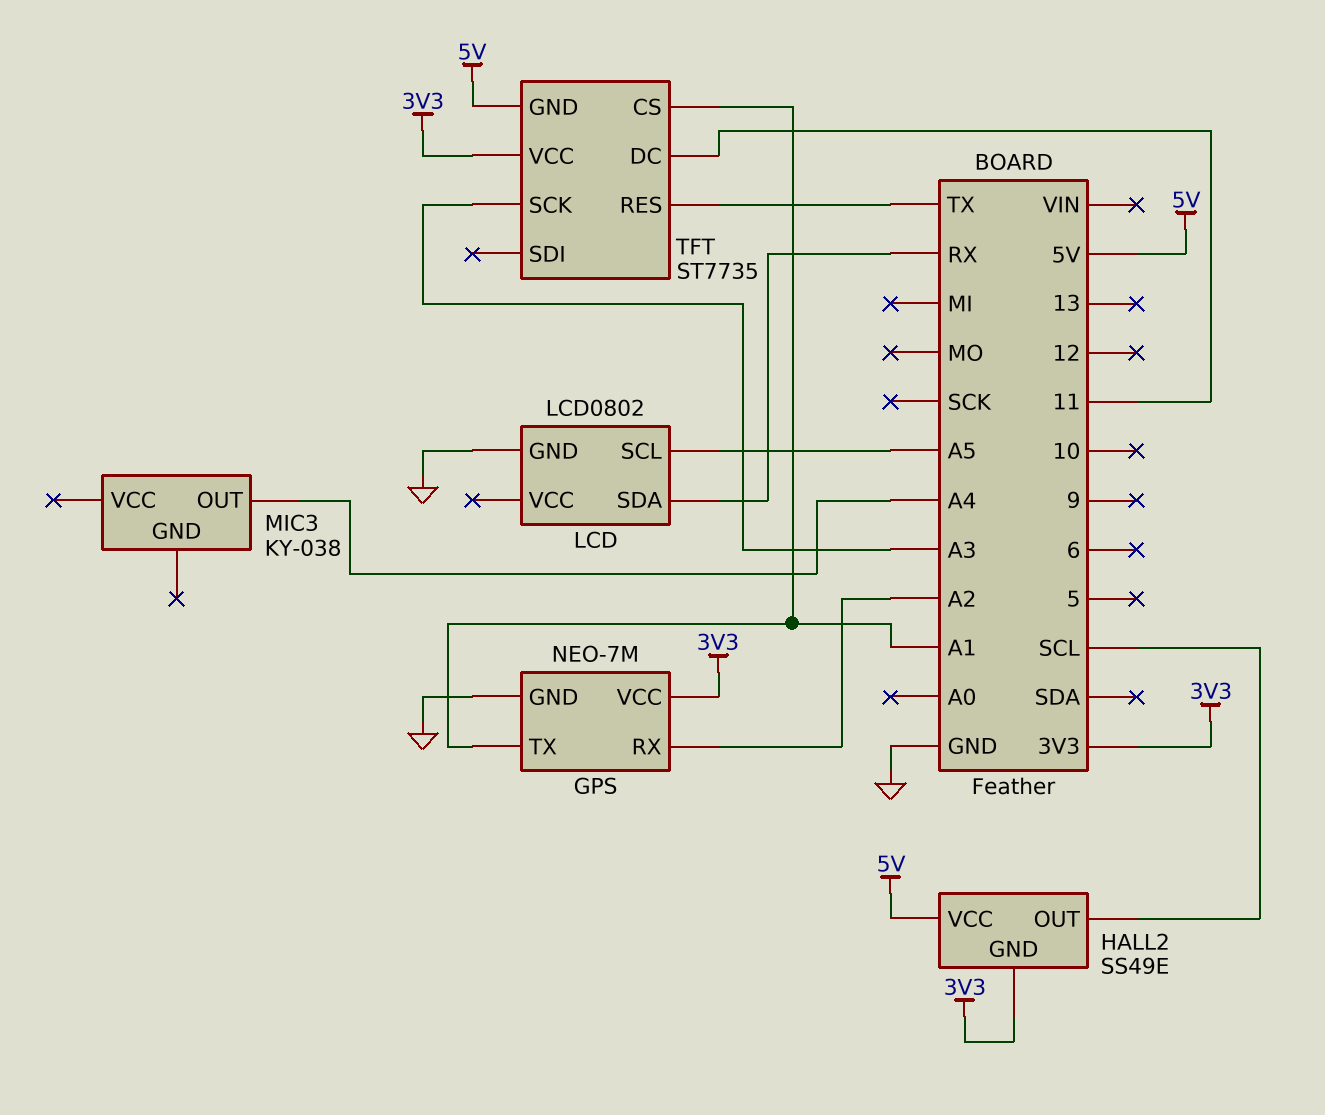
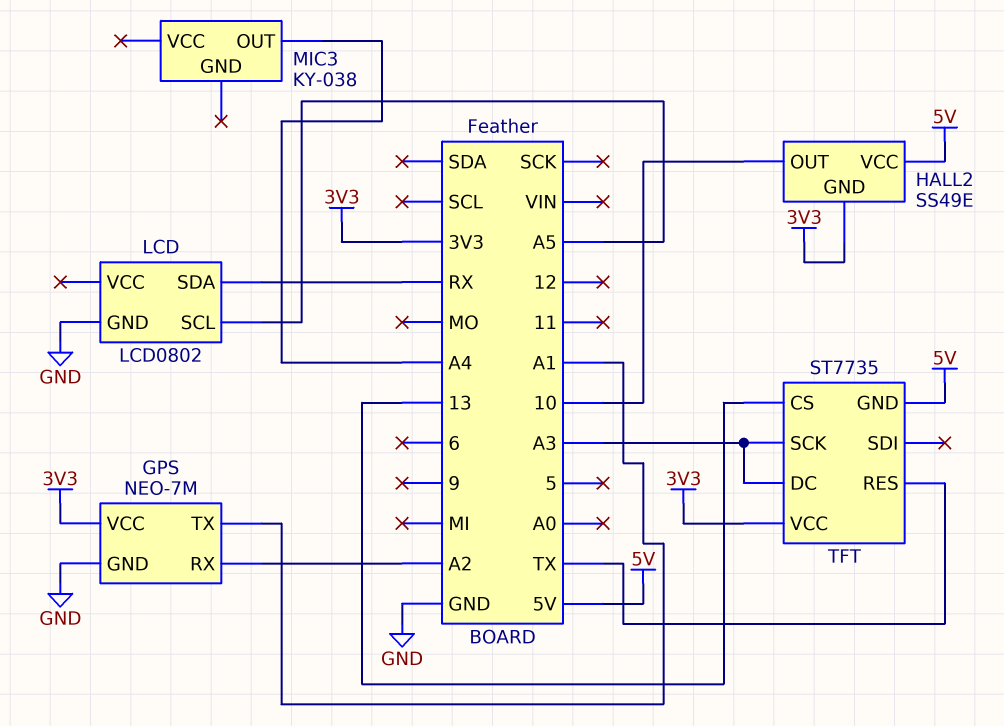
HALL2 pin OUT: SCL -> 10
TFT pin CS: A1 -> 13
TFT pin DC: 11 -> A3

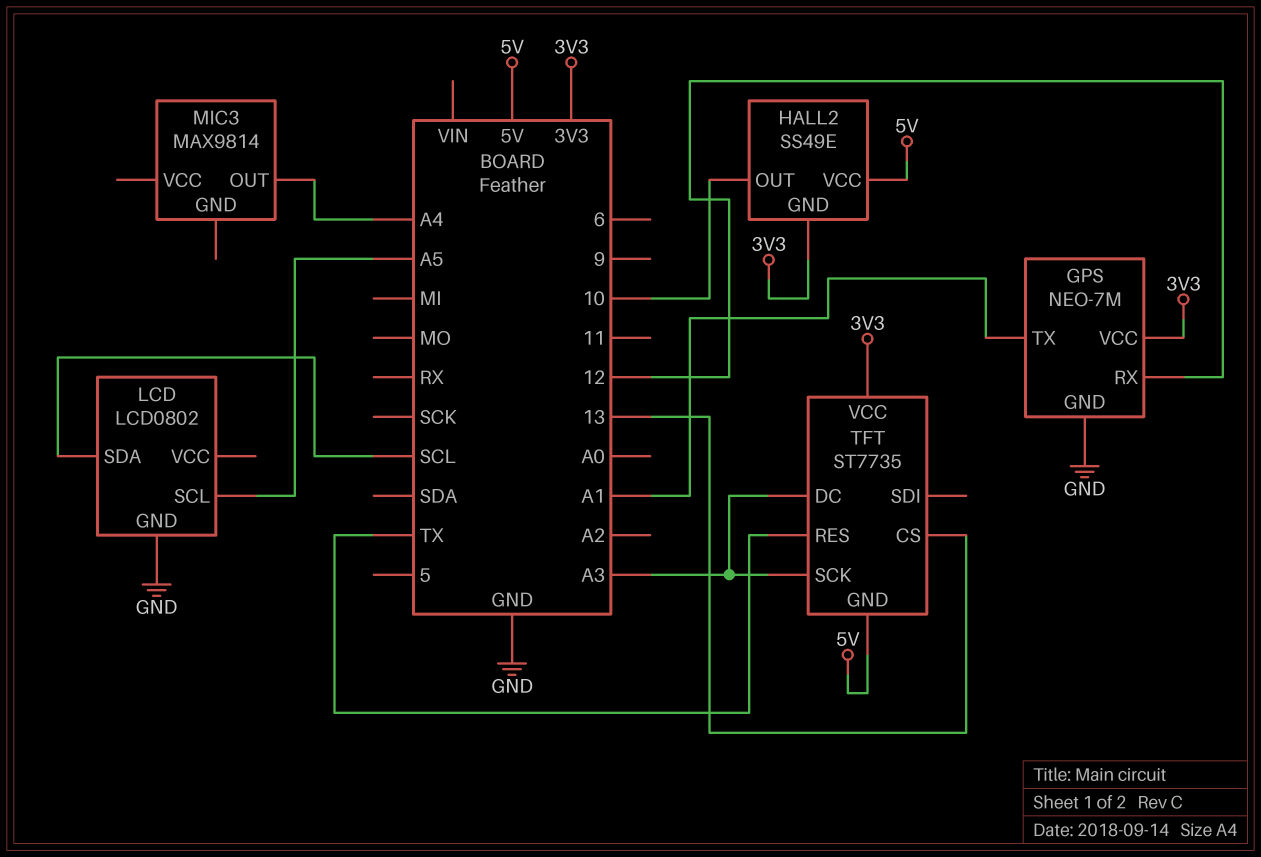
GPS pin RX: A2 -> 12
LCD pin SDA: RX -> SCL
MIC3: KY-038 -> MAX9814

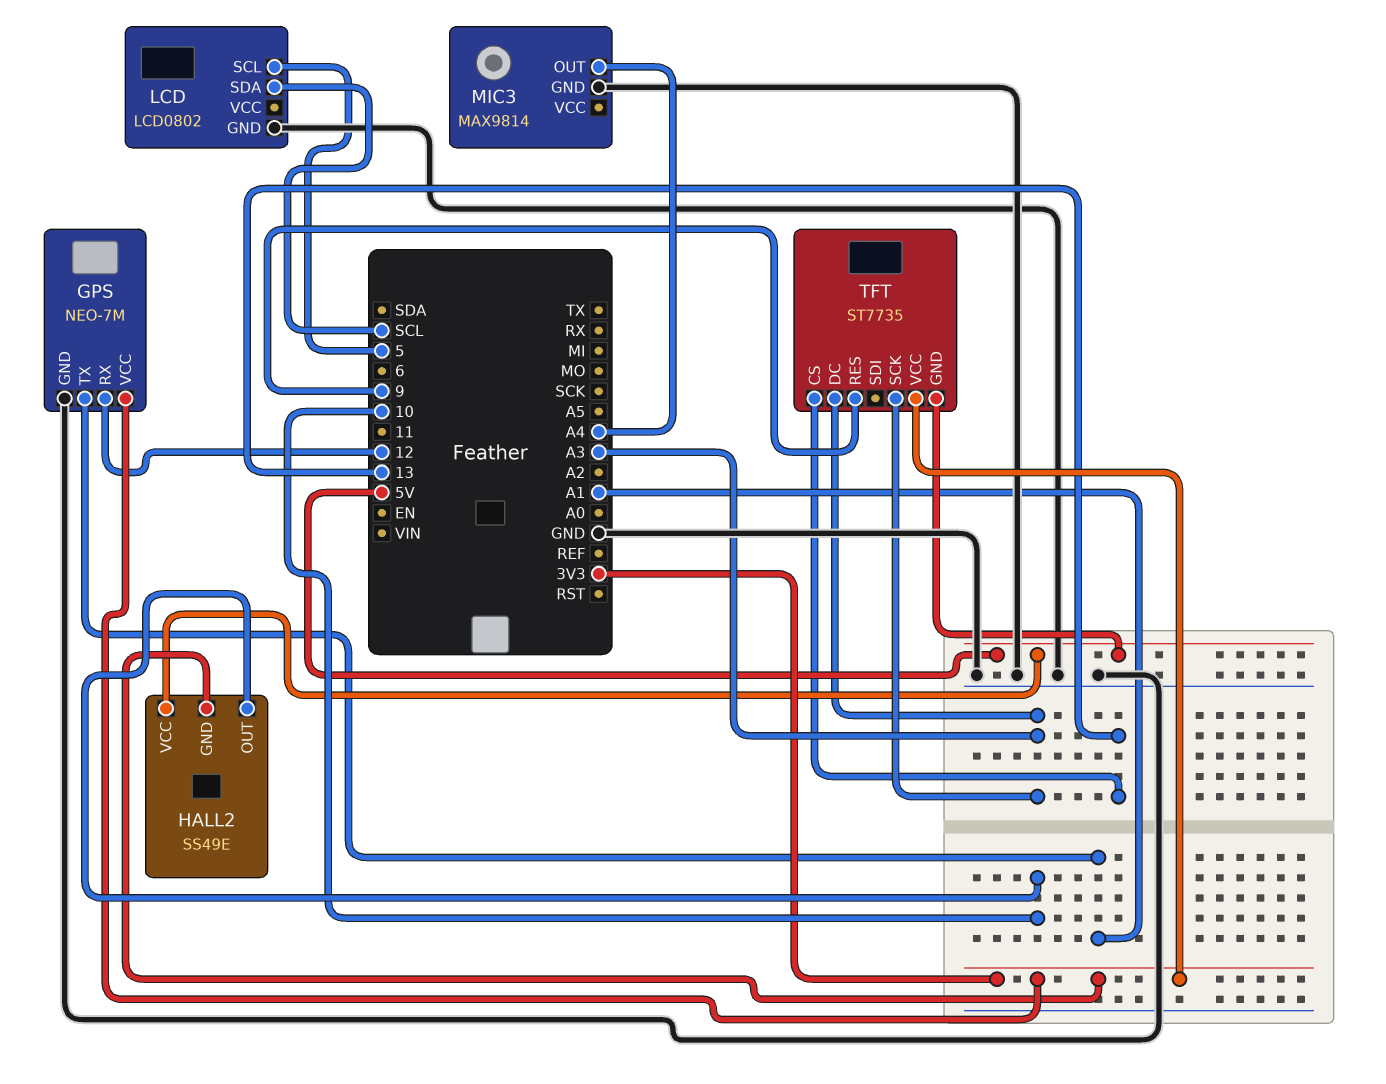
LCD pin SCL: A5 -> 5
MIC3 pin GND: none -> GND
TFT pin RES: TX -> 9

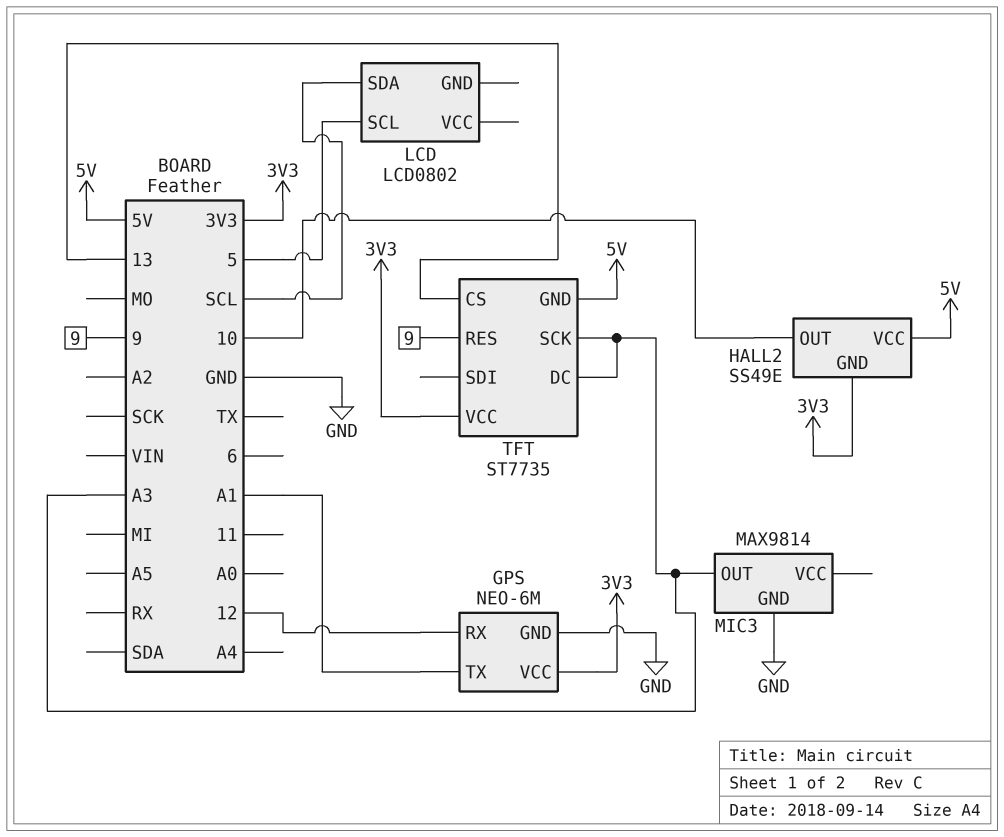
GPS: NEO-7M -> NEO-6M
LCD pin GND: GND -> none
MIC3 pin OUT: A4 -> A3

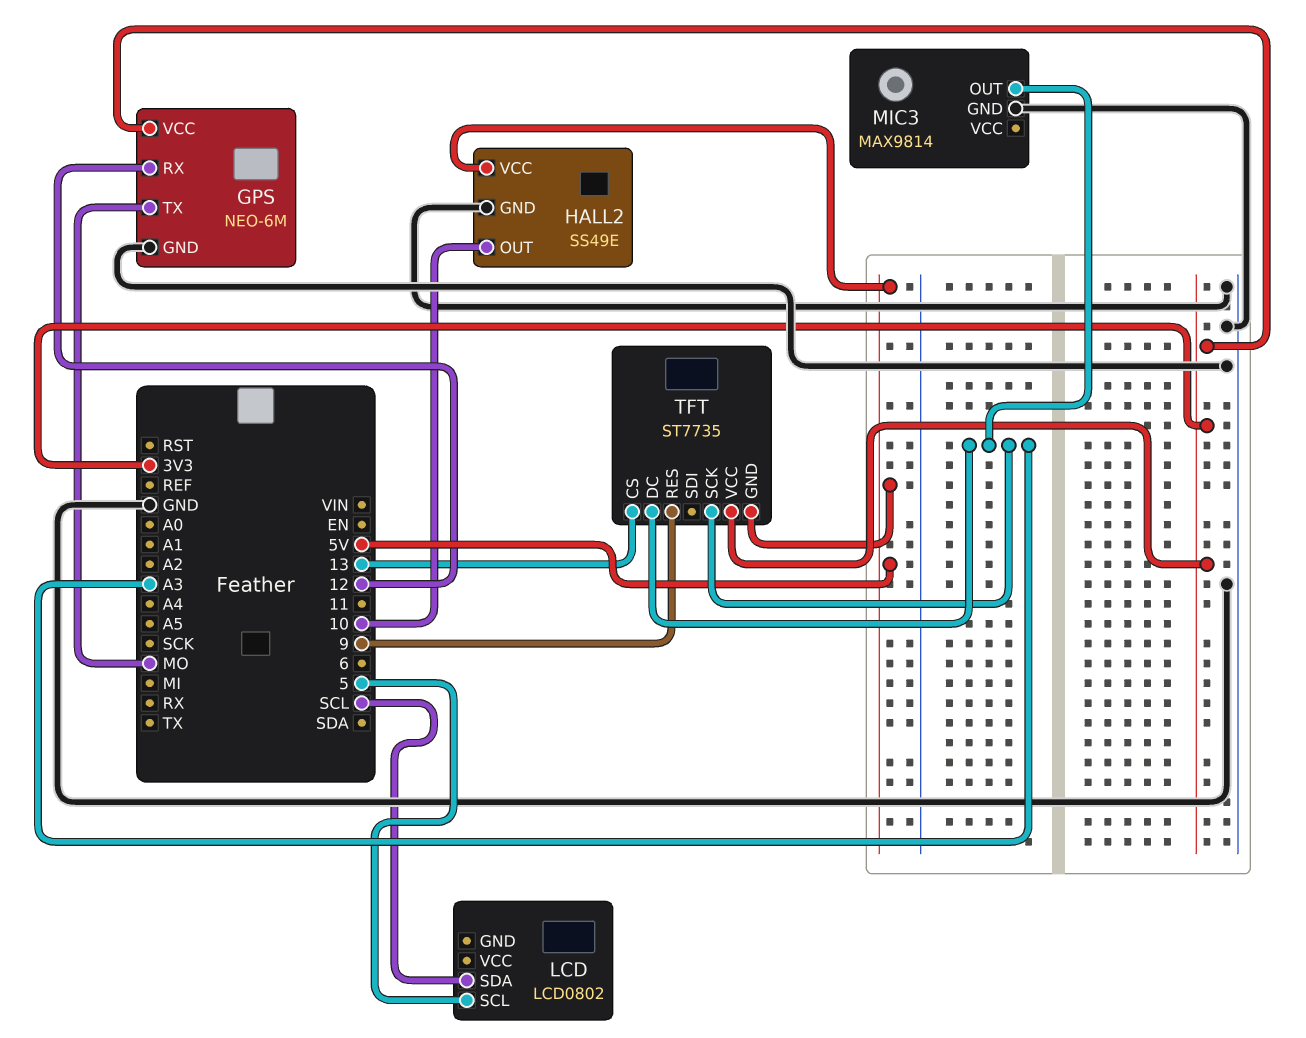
GPS pin TX: A1 -> MO
HALL2 pin GND: 3V3 -> GND

